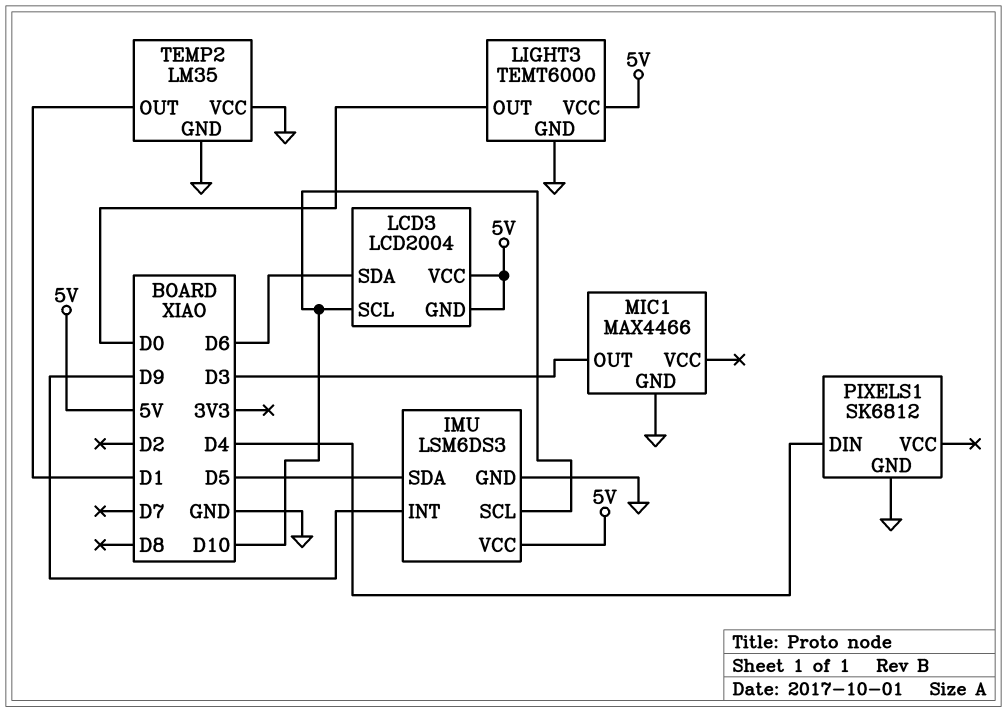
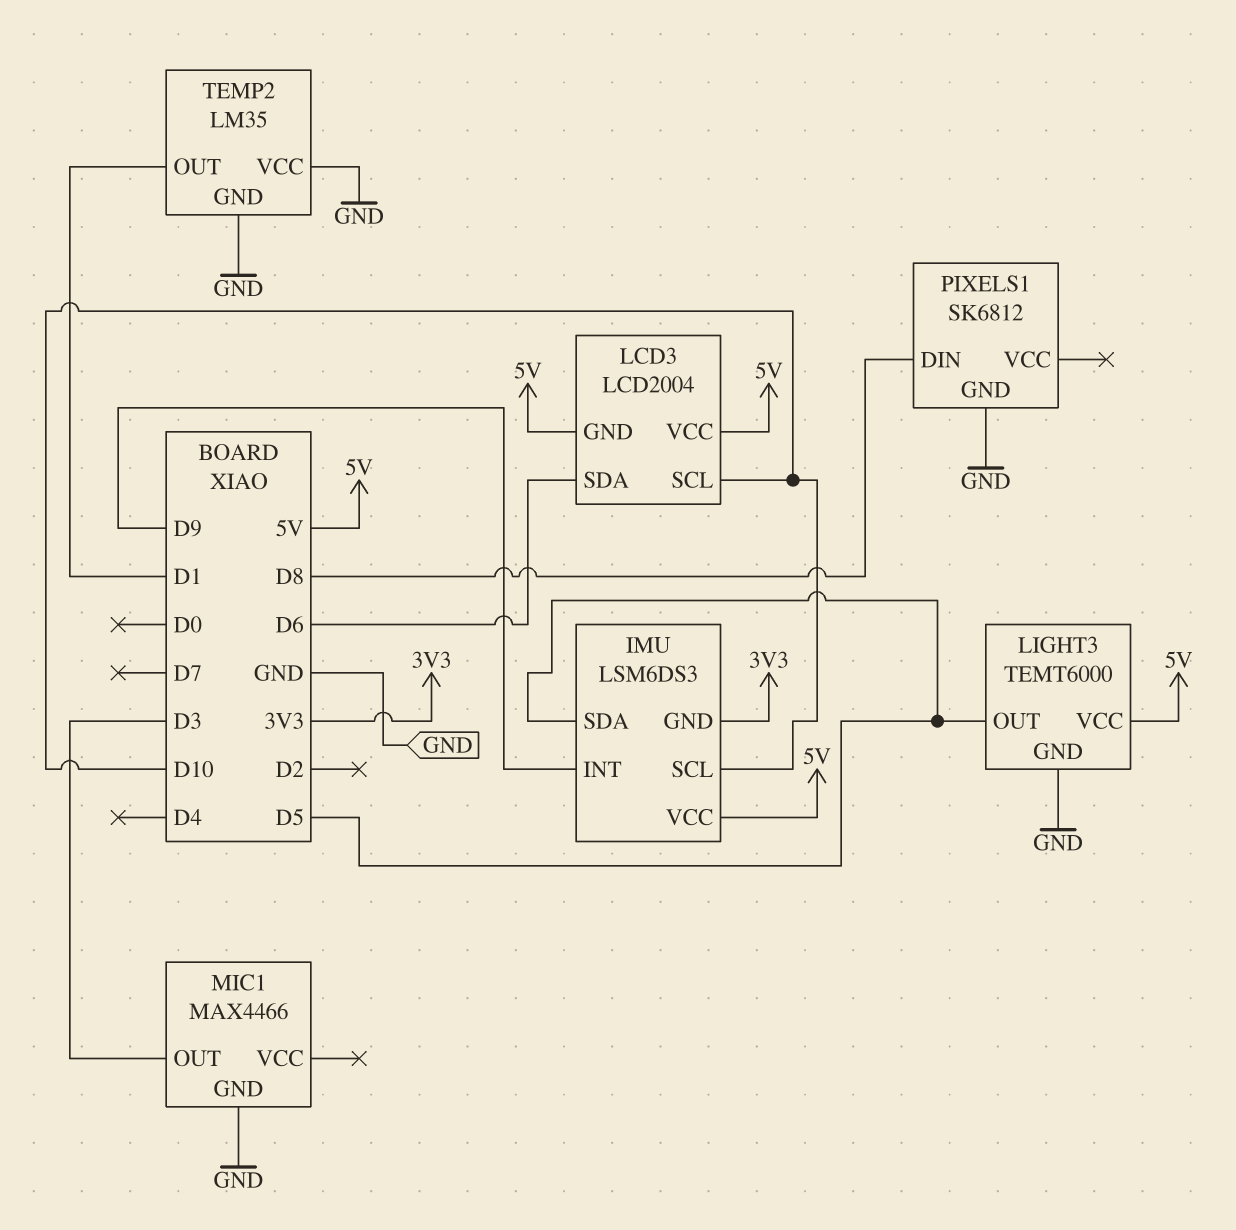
IMU pin GND: GND -> 3V3
LIGHT3 pin OUT: D0 -> D5
PIXELS1 pin DIN: D4 -> D8

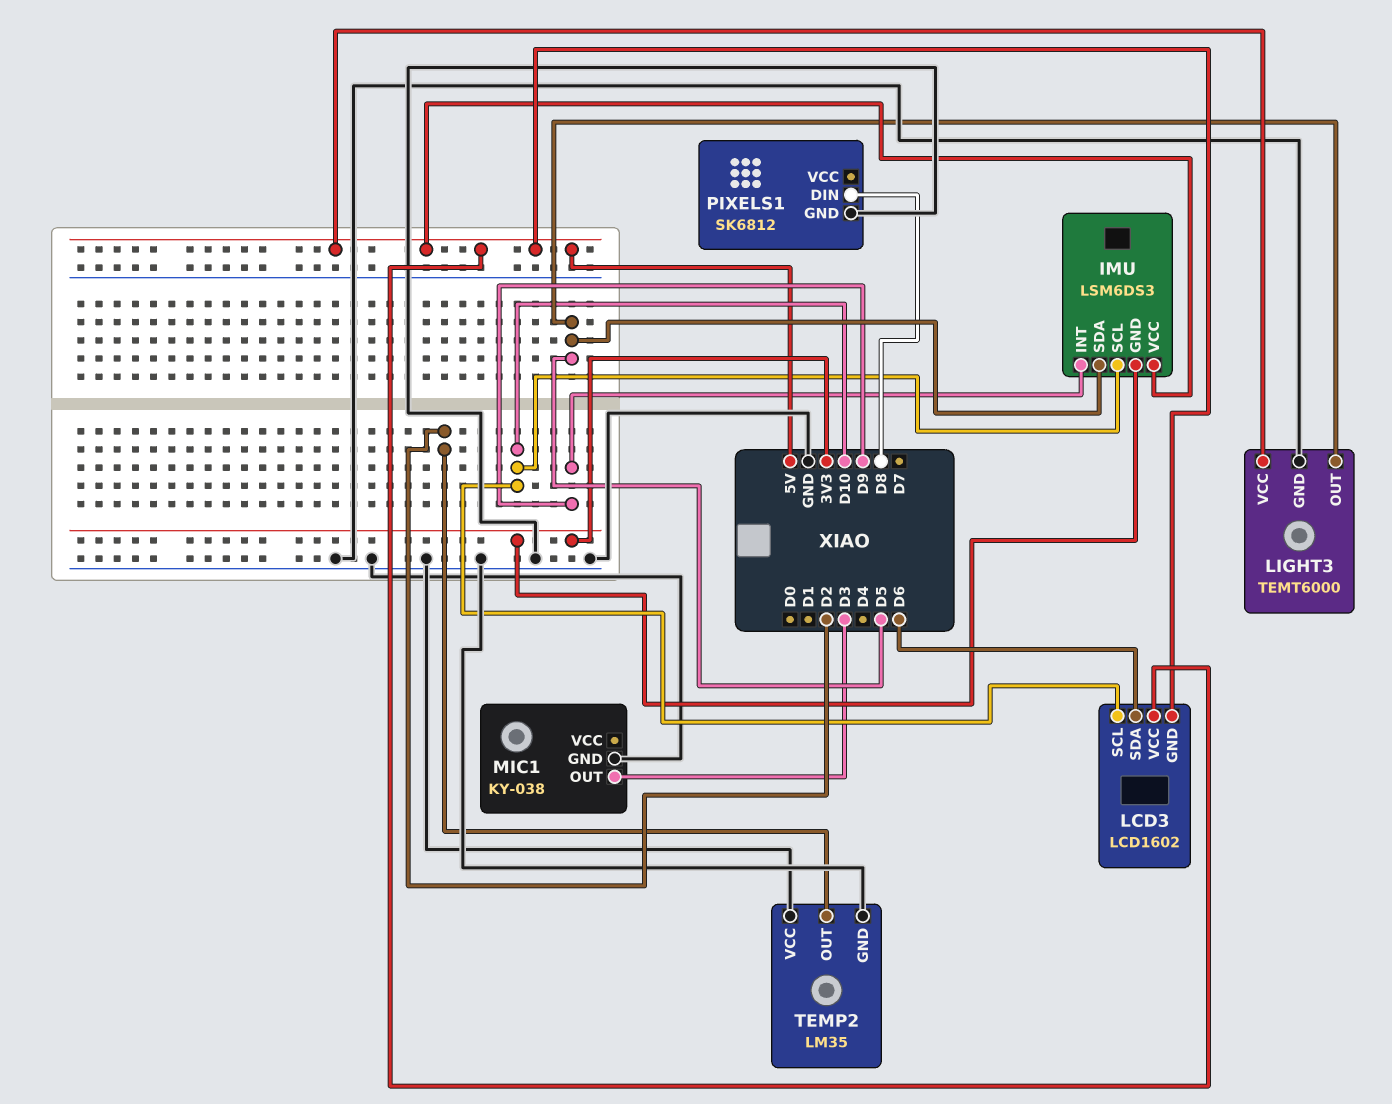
LCD3: LCD2004 -> LCD1602
MIC1: MAX4466 -> KY-038
TEMP2 pin OUT: D1 -> D2

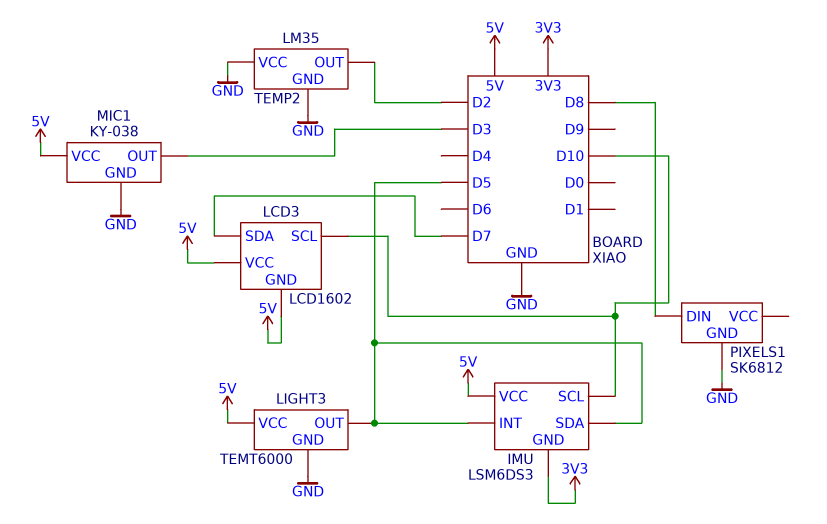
IMU pin INT: D9 -> D5
LCD3 pin SDA: D6 -> D7
MIC1 pin VCC: none -> 5V

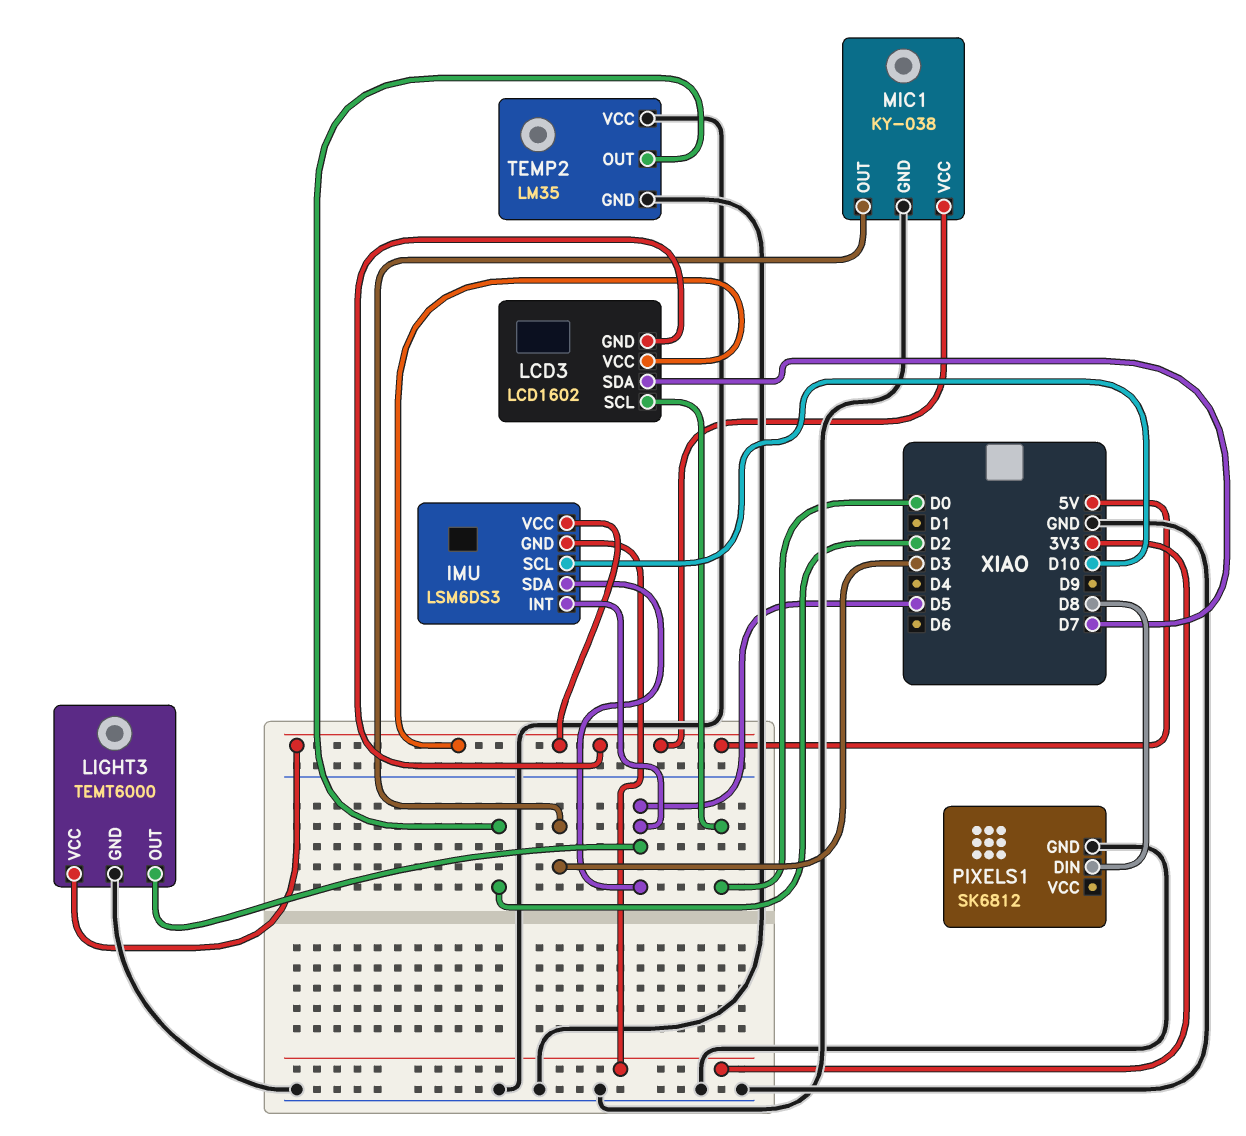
LCD3 pin SCL: D10 -> D0

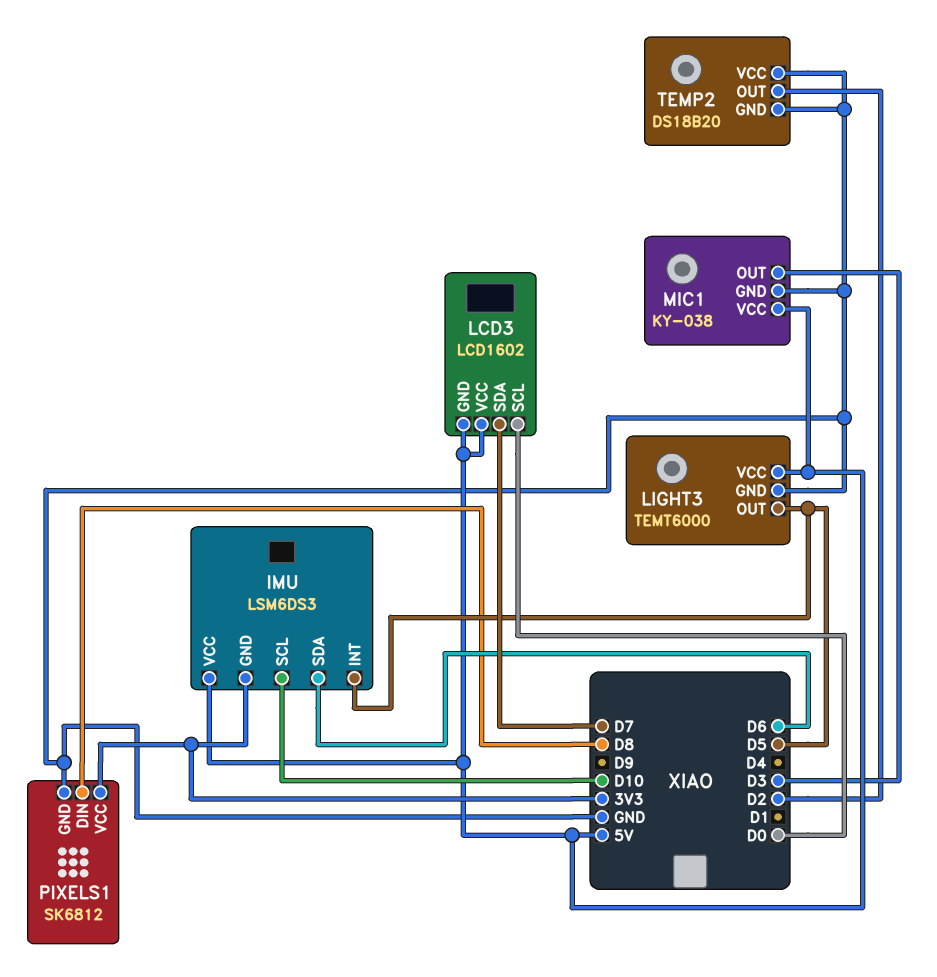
IMU pin SDA: D5 -> D6
PIXELS1 pin VCC: none -> 3V3
TEMP2: LM35 -> DS18B20

